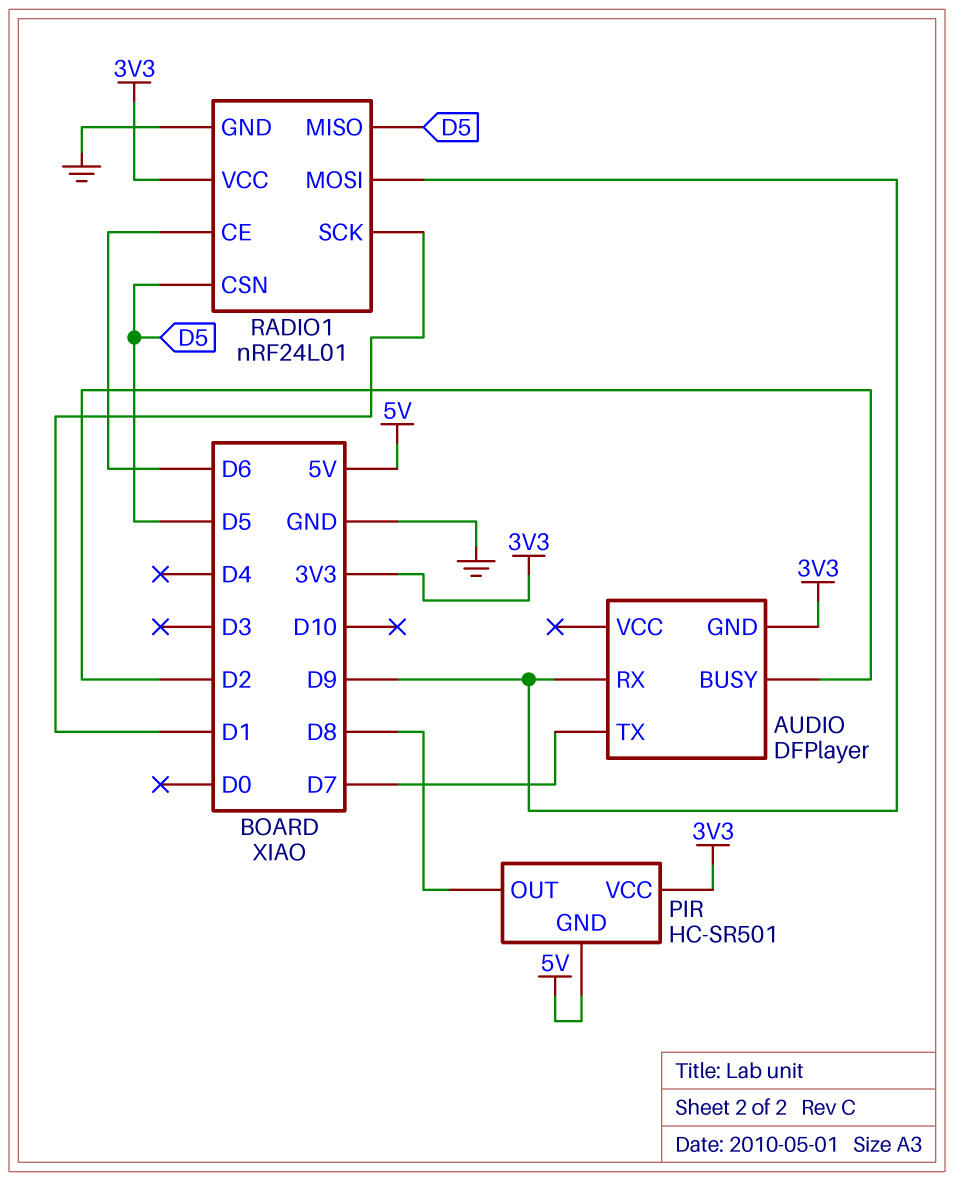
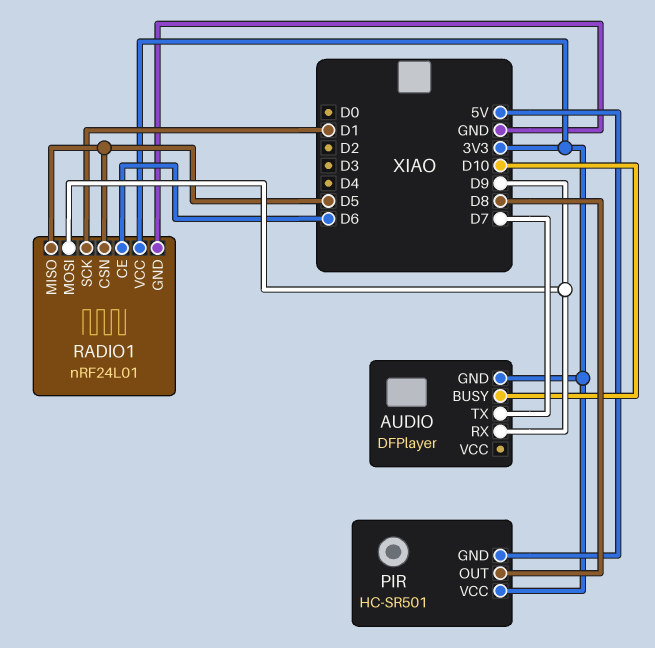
AUDIO pin BUSY: D2 -> D10

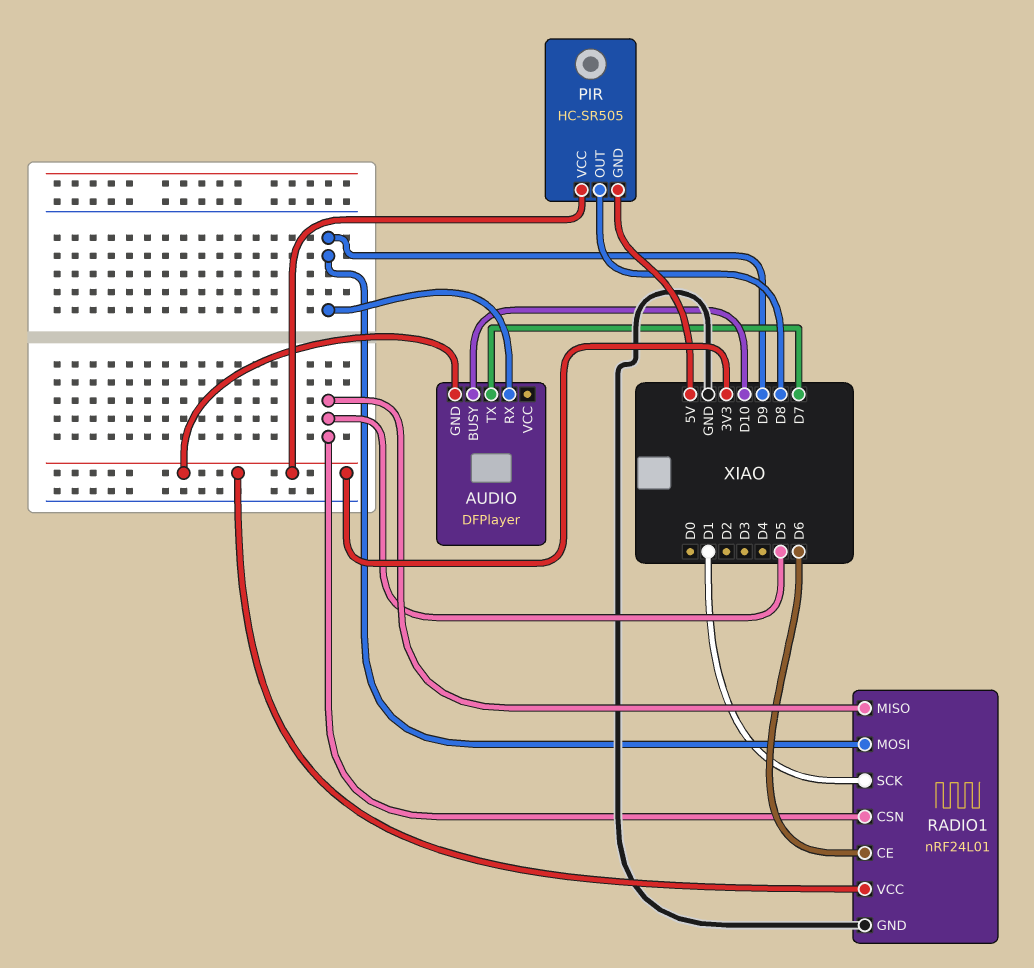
PIR: HC-SR501 -> HC-SR505

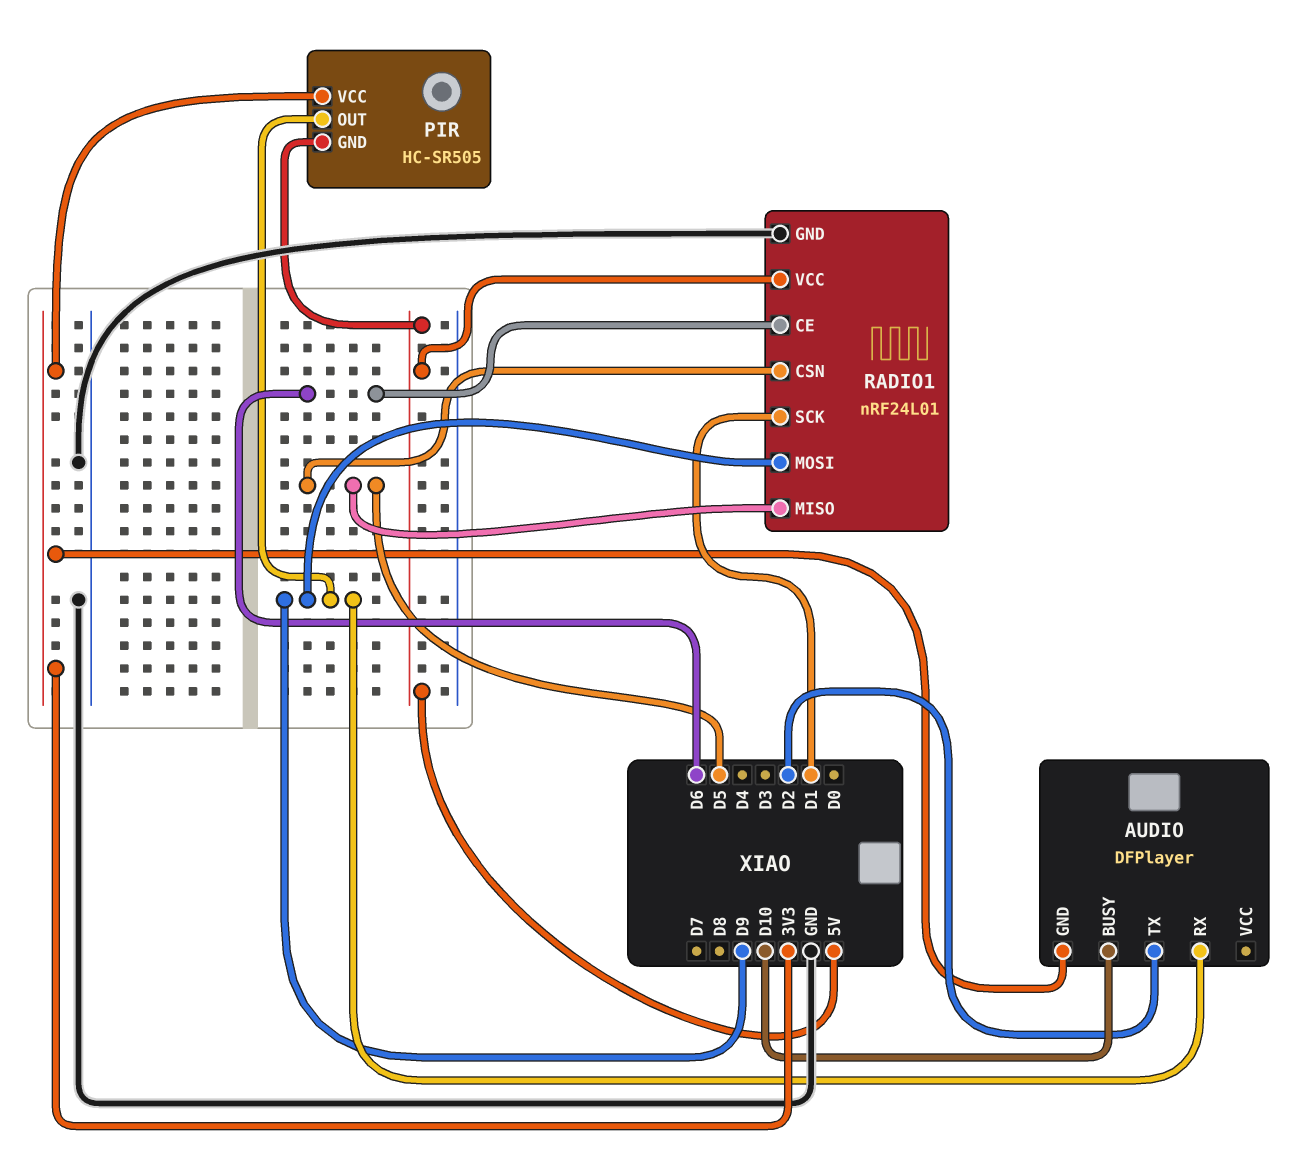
AUDIO pin TX: D7 -> D2
PIR pin OUT: D8 -> D9
RADIO1 pin VCC: 3V3 -> 5V

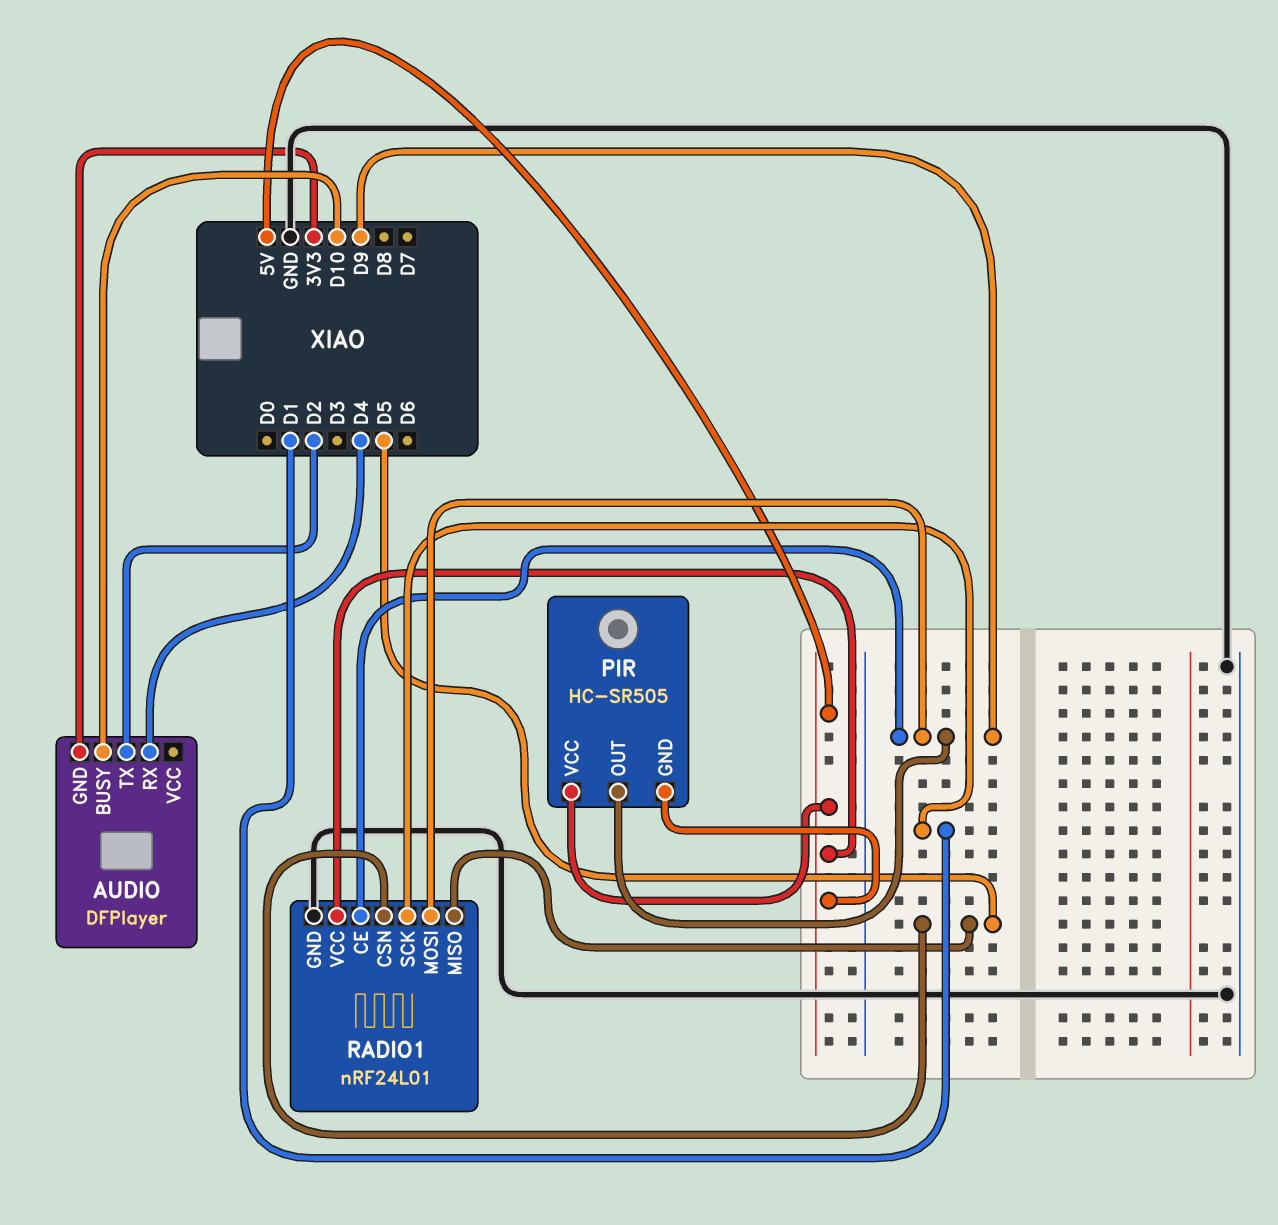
AUDIO pin RX: D9 -> D4
PIR pin VCC: 3V3 -> 5V
RADIO1 pin CE: D6 -> D9

